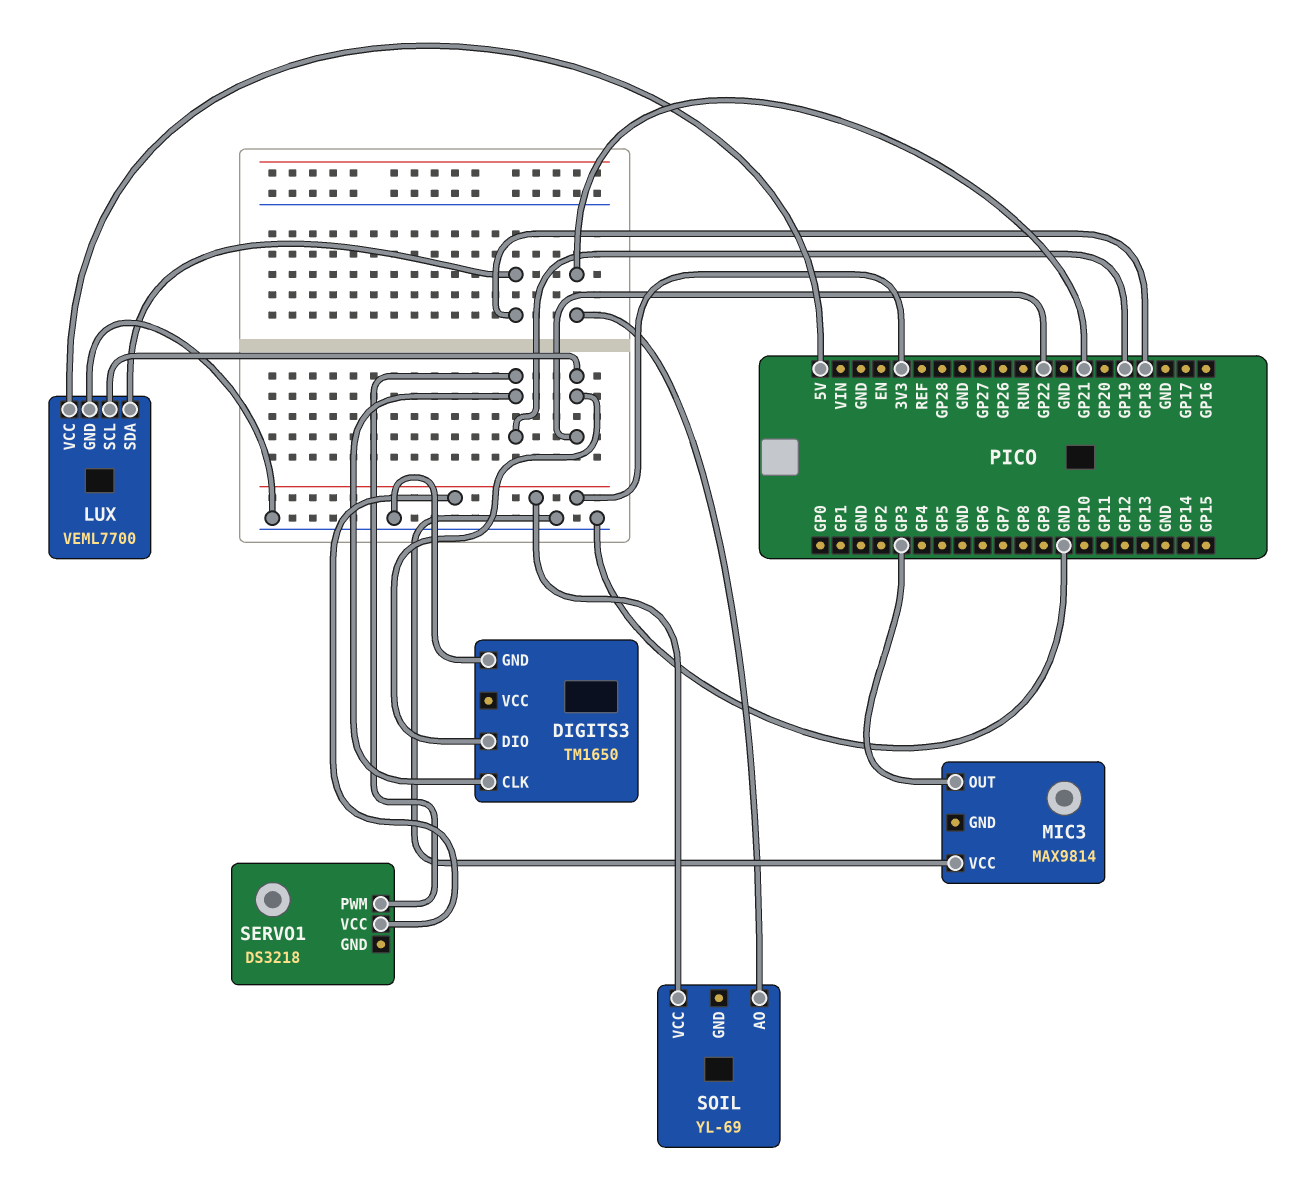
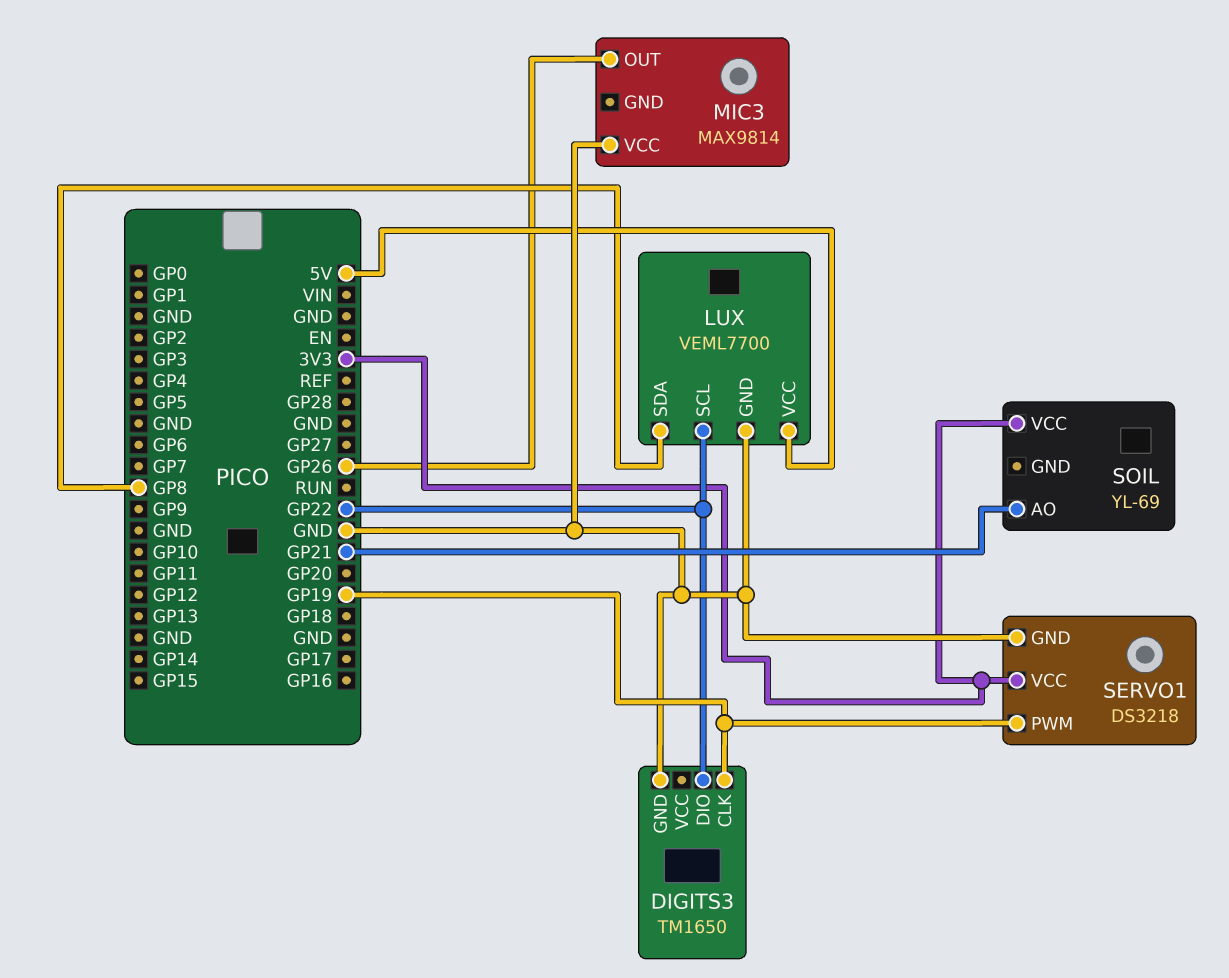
LUX pin SDA: GP18 -> GP8
MIC3 pin OUT: GP3 -> GP26
SERVO1 pin GND: none -> GND

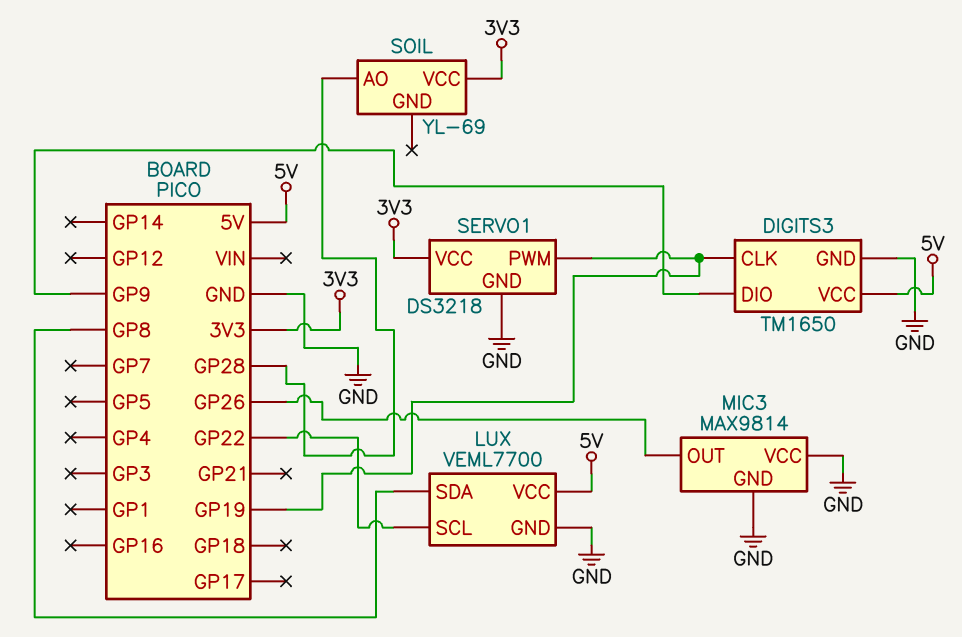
DIGITS3 pin DIO: GP22 -> GP9
DIGITS3 pin VCC: none -> 5V
MIC3 pin GND: none -> GND
SOIL pin AO: GP21 -> GP28

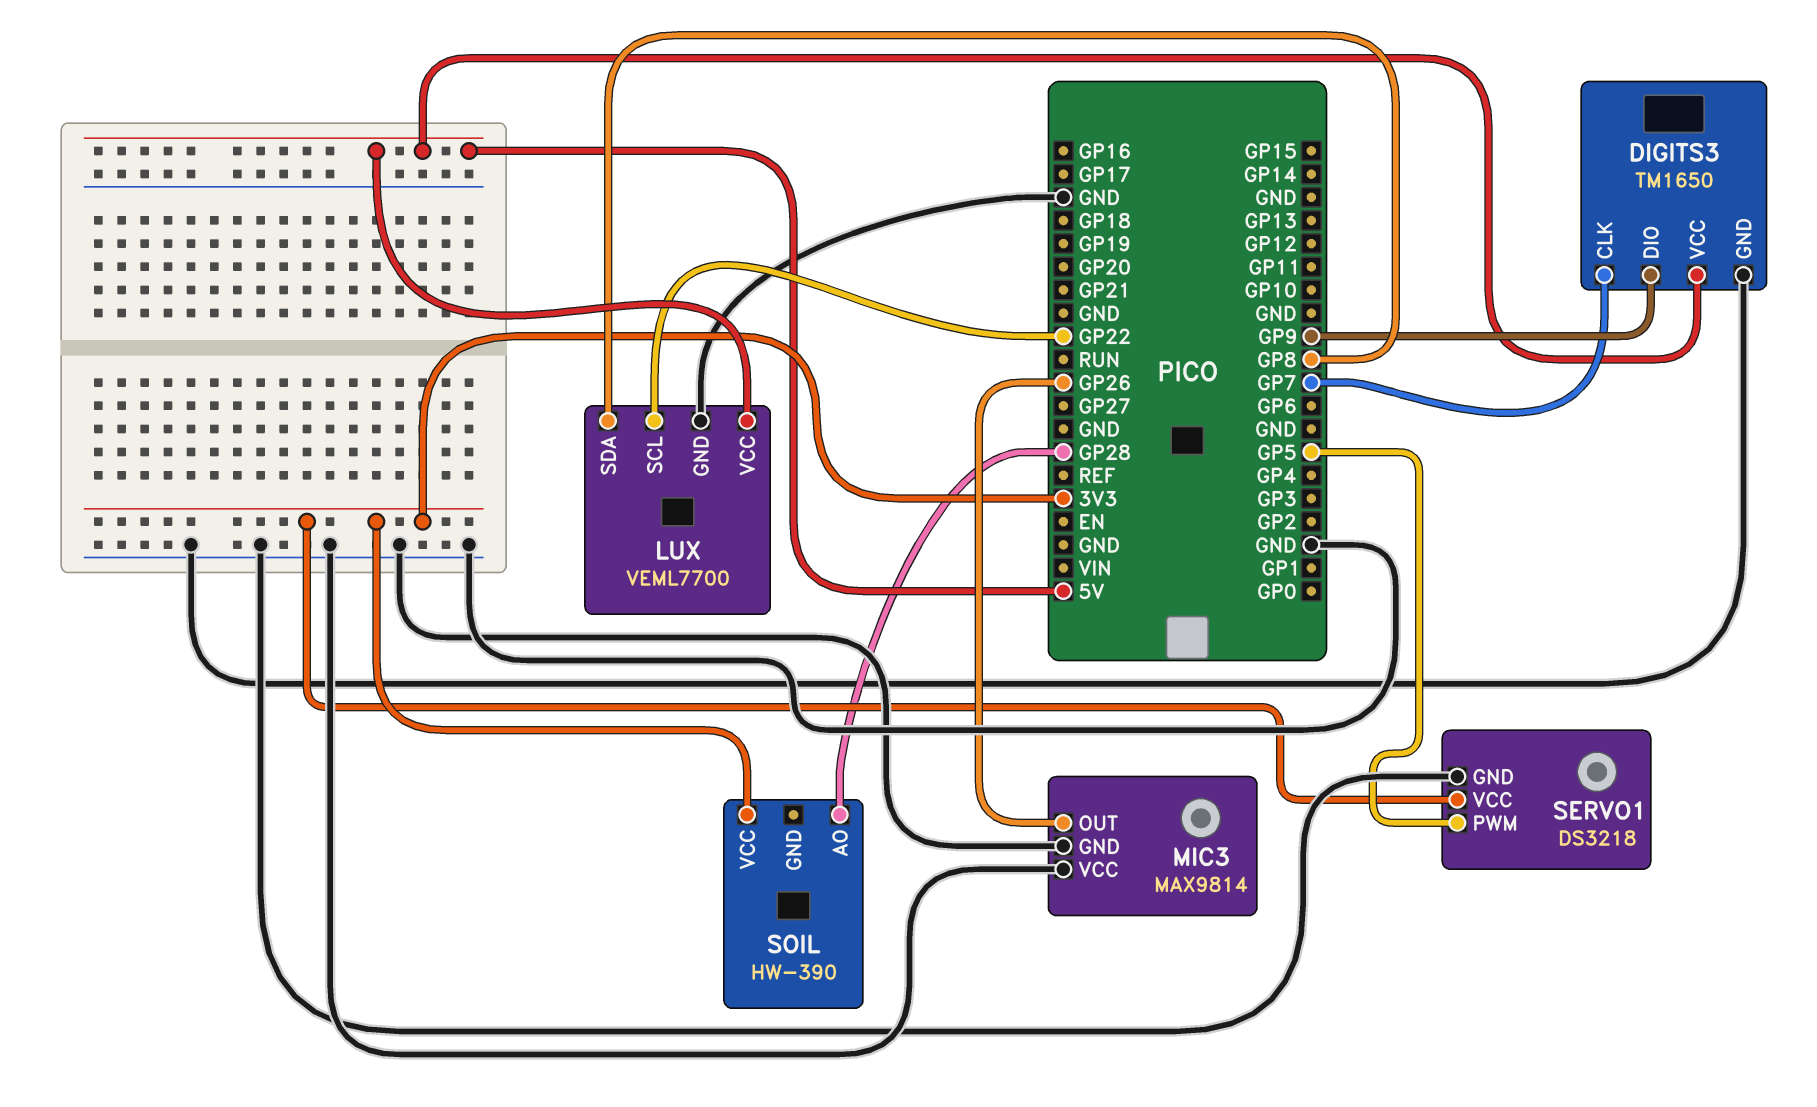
DIGITS3 pin CLK: GP19 -> GP7
SERVO1 pin PWM: GP19 -> GP5
SOIL: YL-69 -> HW-390

